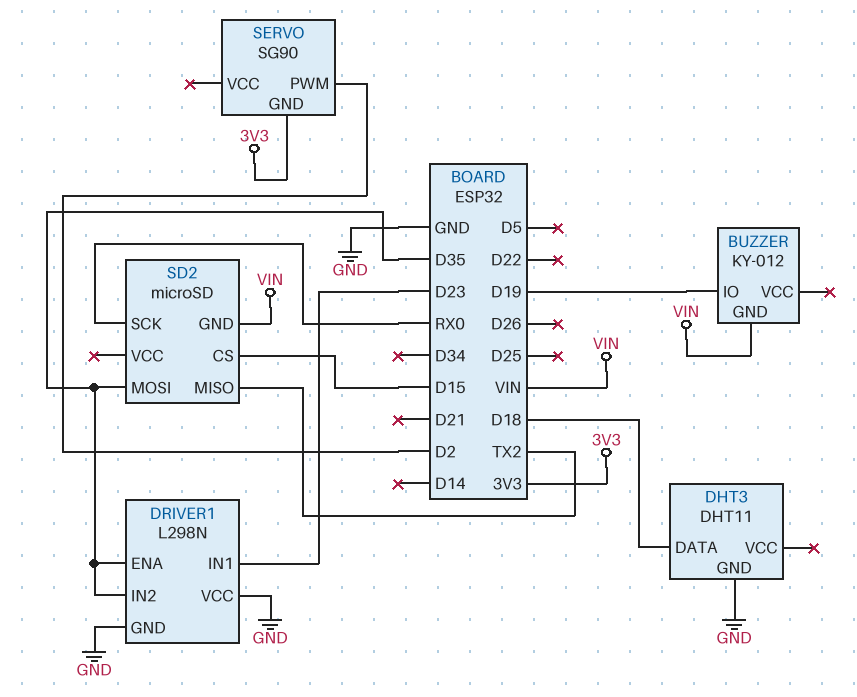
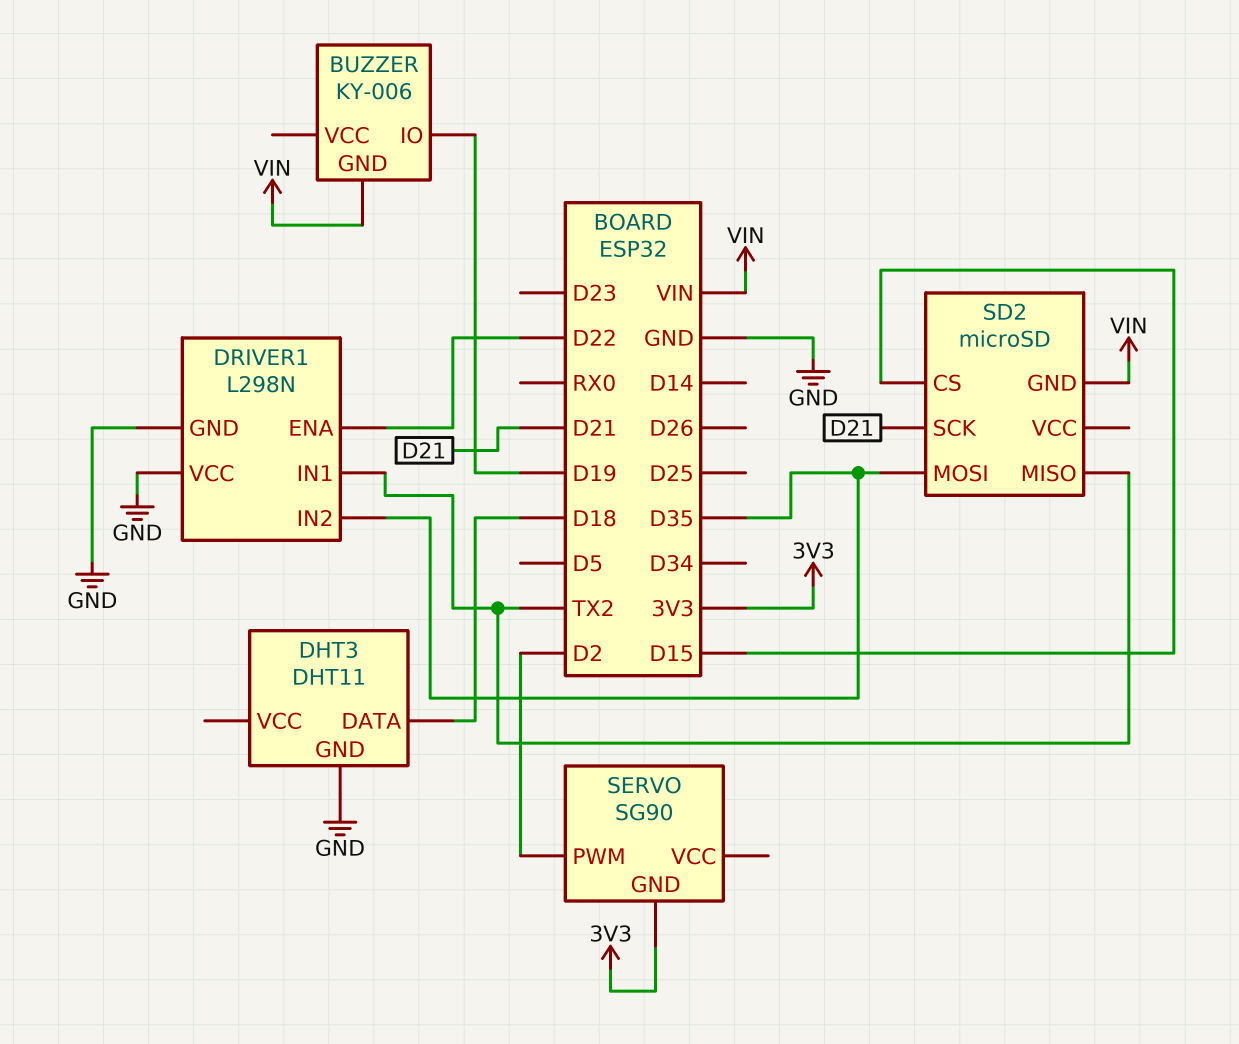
BUZZER: KY-012 -> KY-006
DRIVER1 pin ENA: D35 -> D22
DRIVER1 pin IN1: D23 -> TX2
SD2 pin SCK: RX0 -> D21

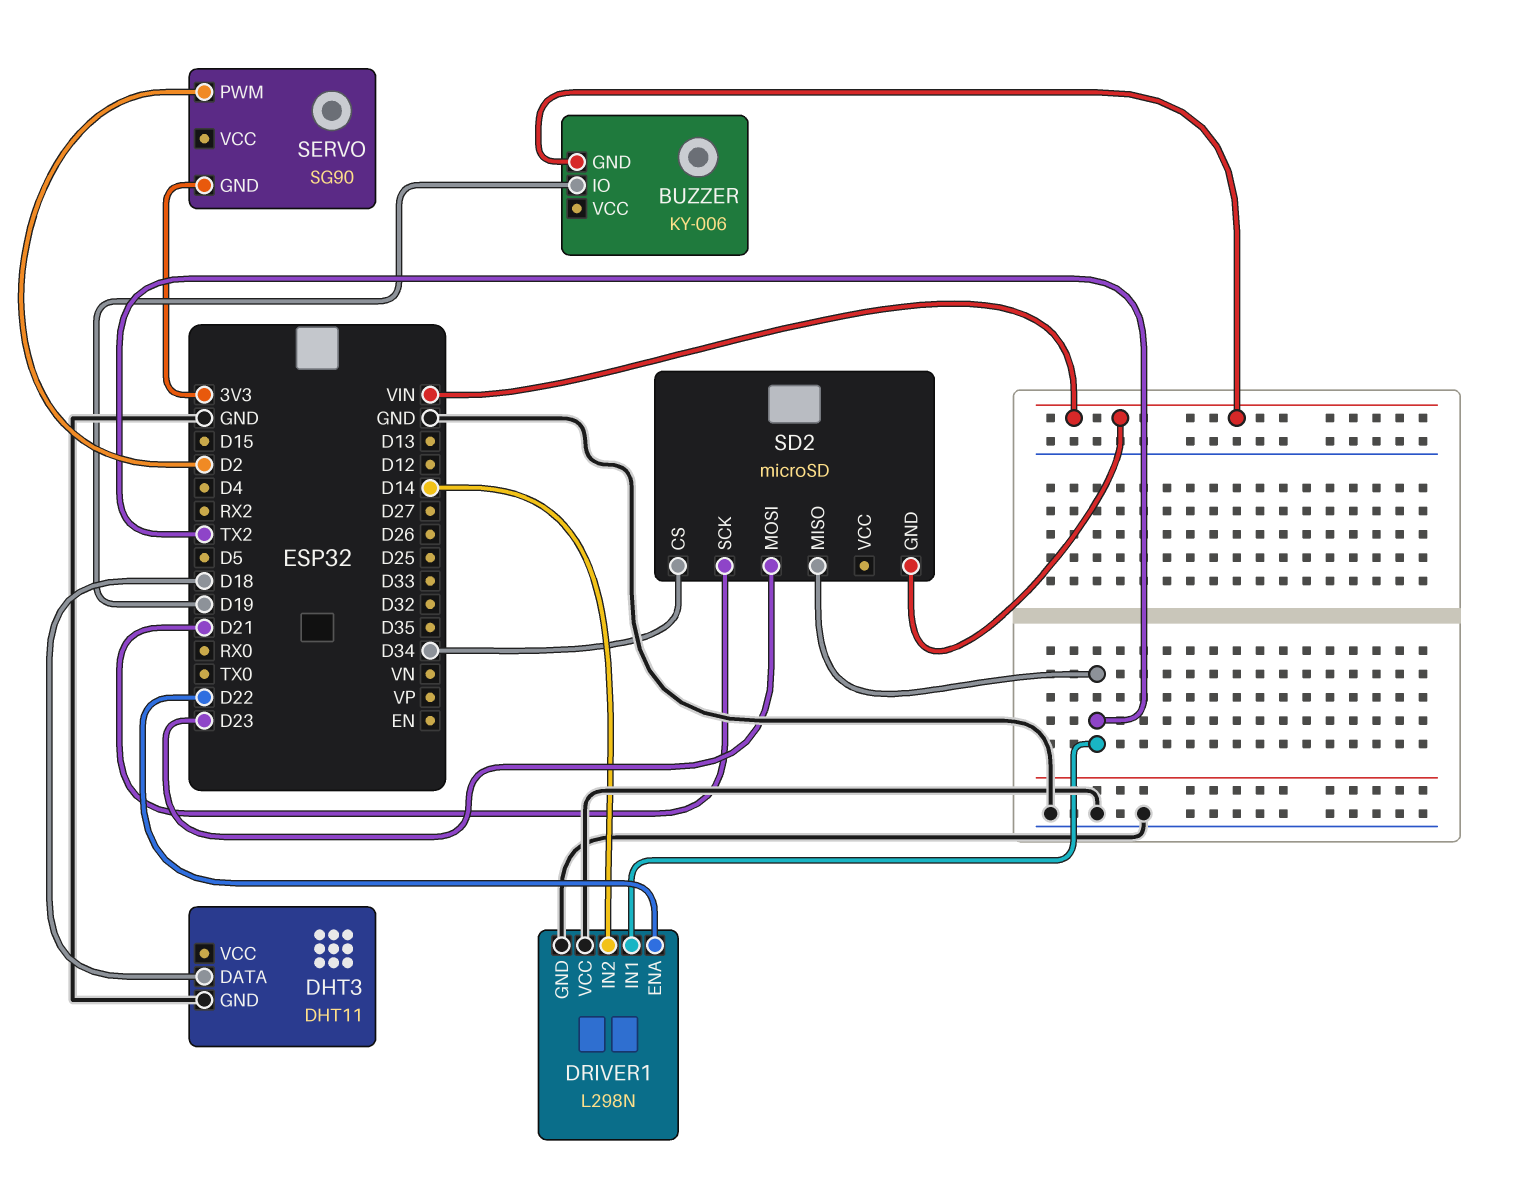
DRIVER1 pin IN2: D35 -> D14
SD2 pin CS: D15 -> D34
SD2 pin MOSI: D35 -> D23

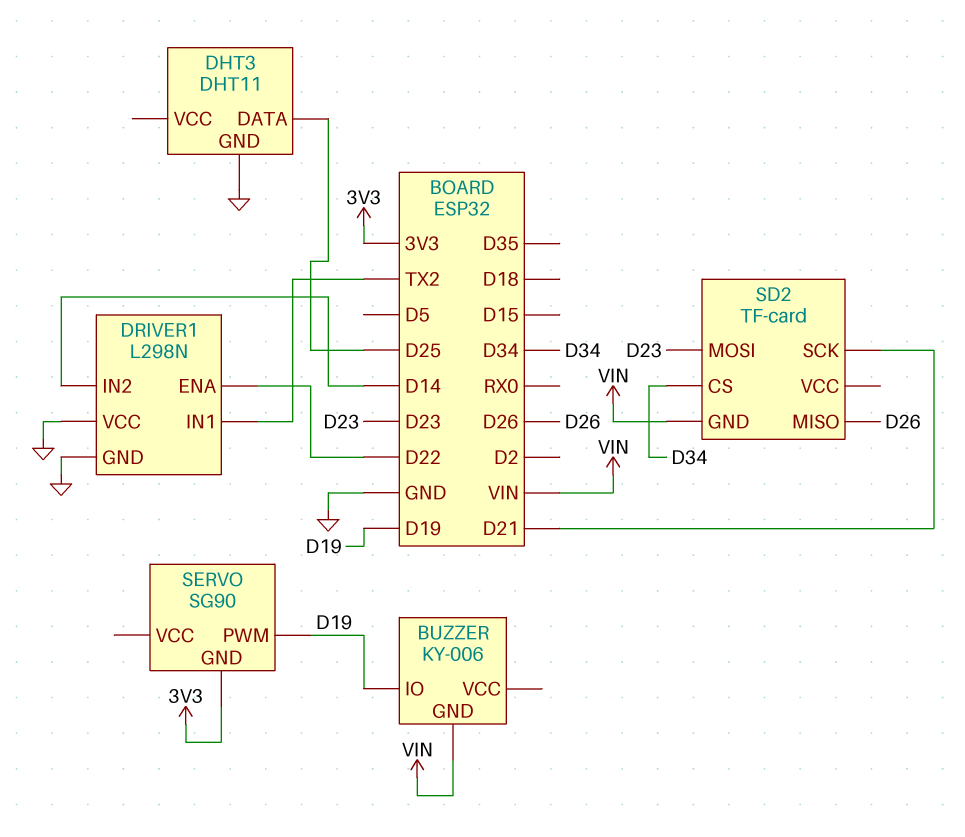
DHT3 pin DATA: D18 -> D25
SD2: microSD -> TF-card
SD2 pin MISO: TX2 -> D26
SERVO pin PWM: D2 -> D19

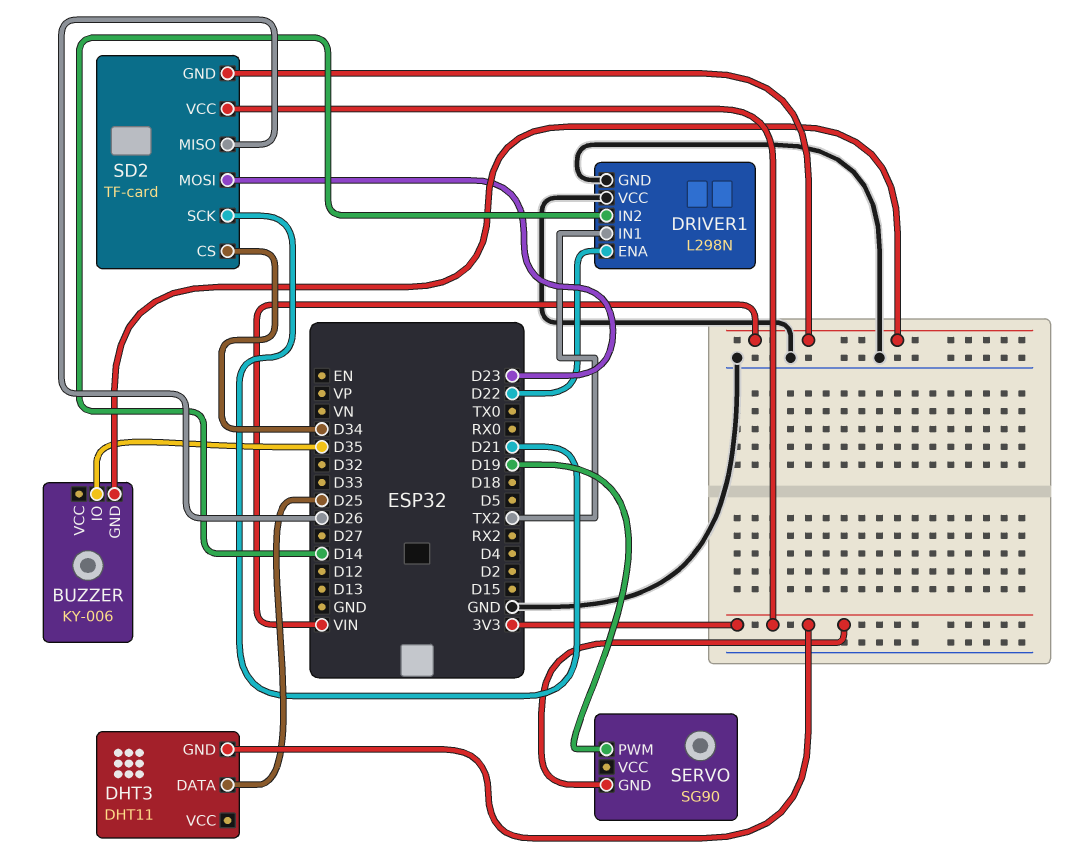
BUZZER pin IO: D19 -> D35
DHT3 pin GND: GND -> 3V3
SD2 pin VCC: none -> 3V3

